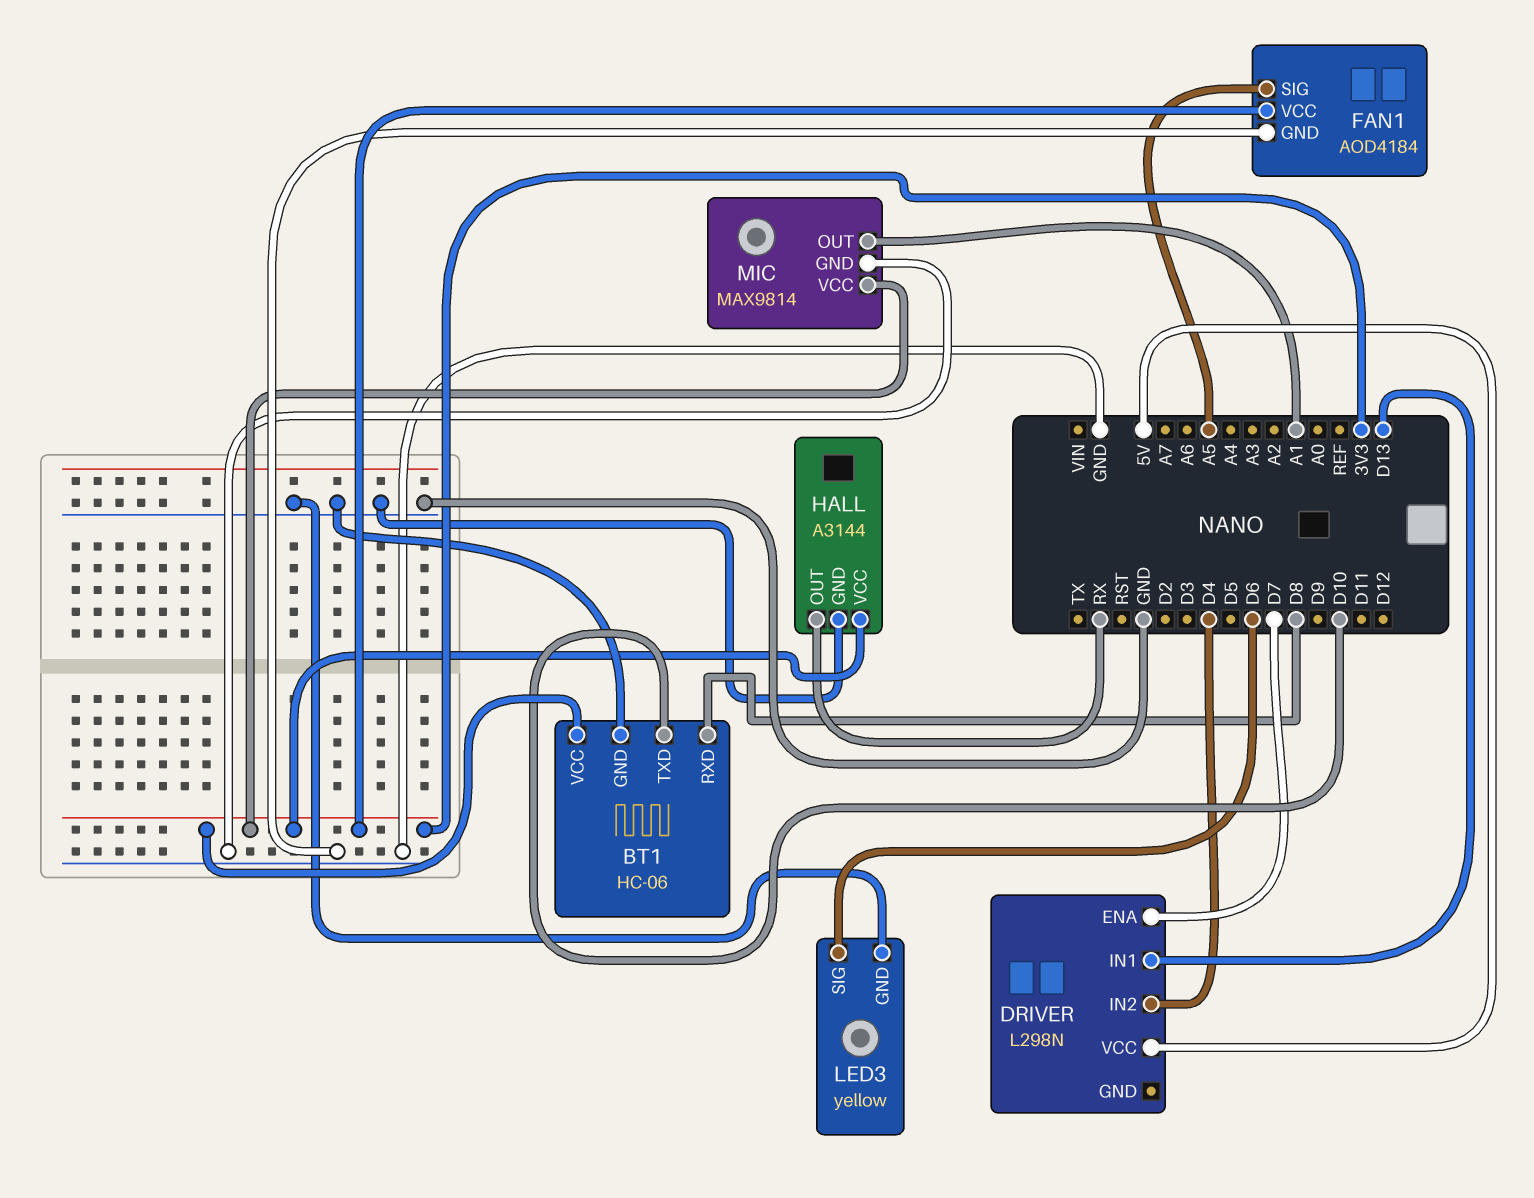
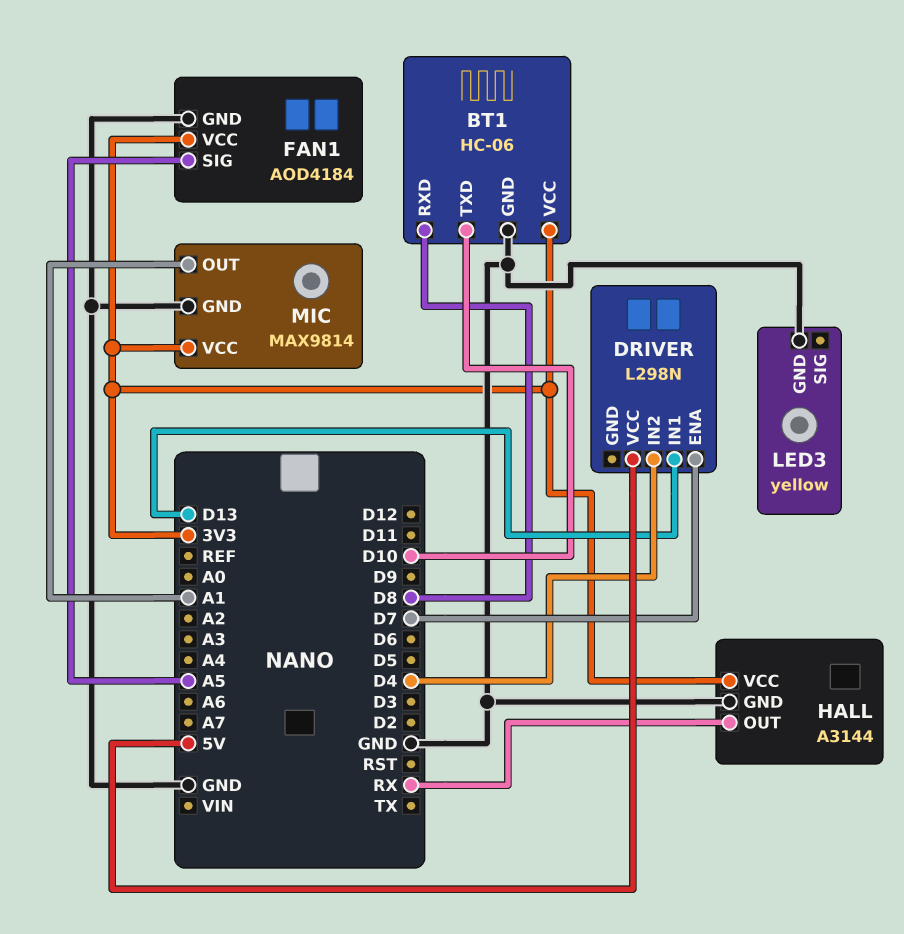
LED3 pin SIG: D6 -> none

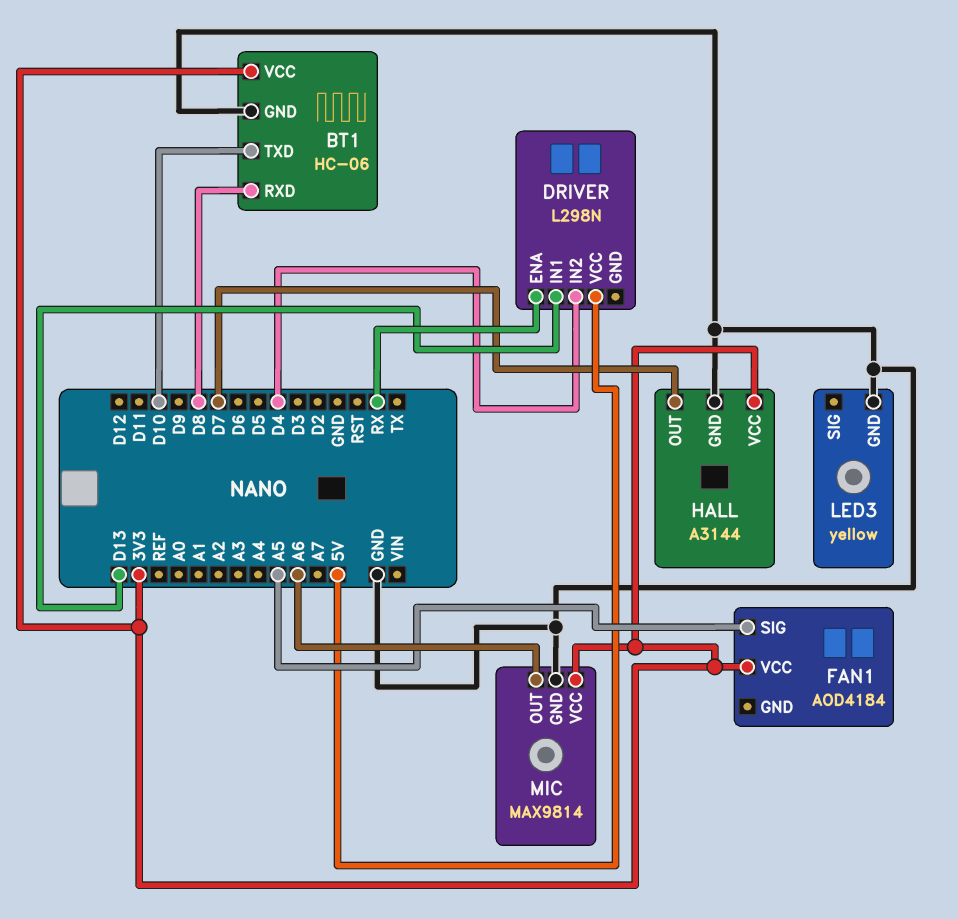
DRIVER pin ENA: D7 -> RX
FAN1 pin GND: GND -> none
HALL pin OUT: RX -> D7
MIC pin OUT: A1 -> A6

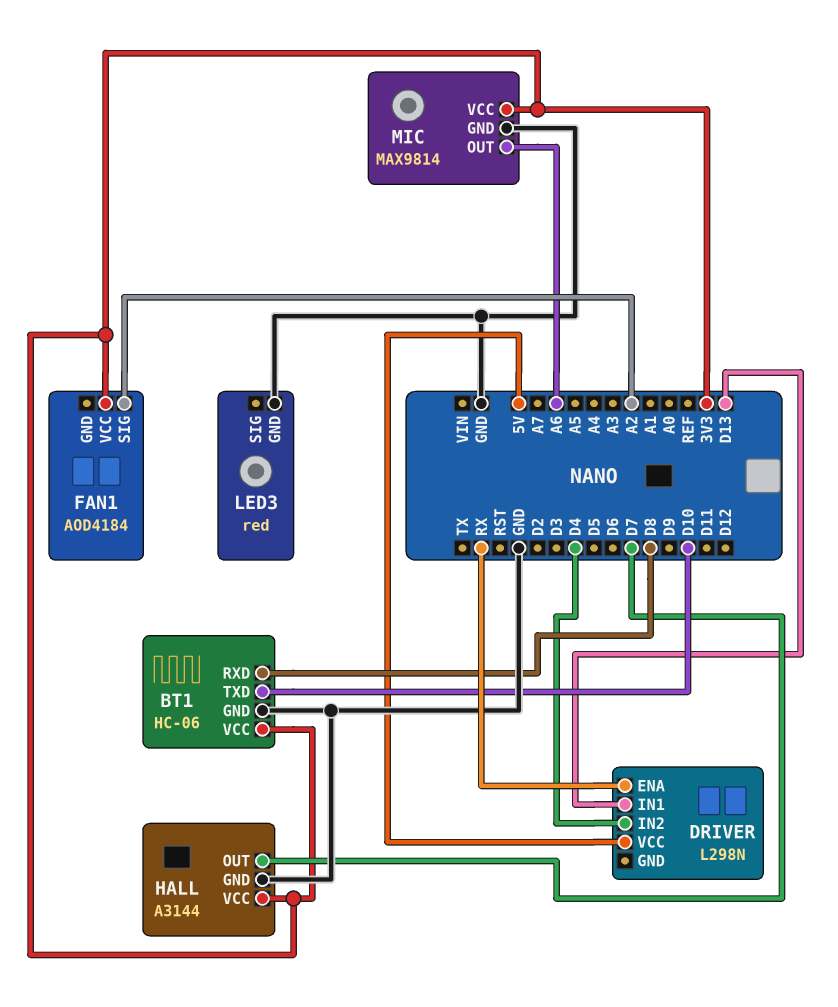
FAN1 pin SIG: A5 -> A2
LED3: yellow -> red

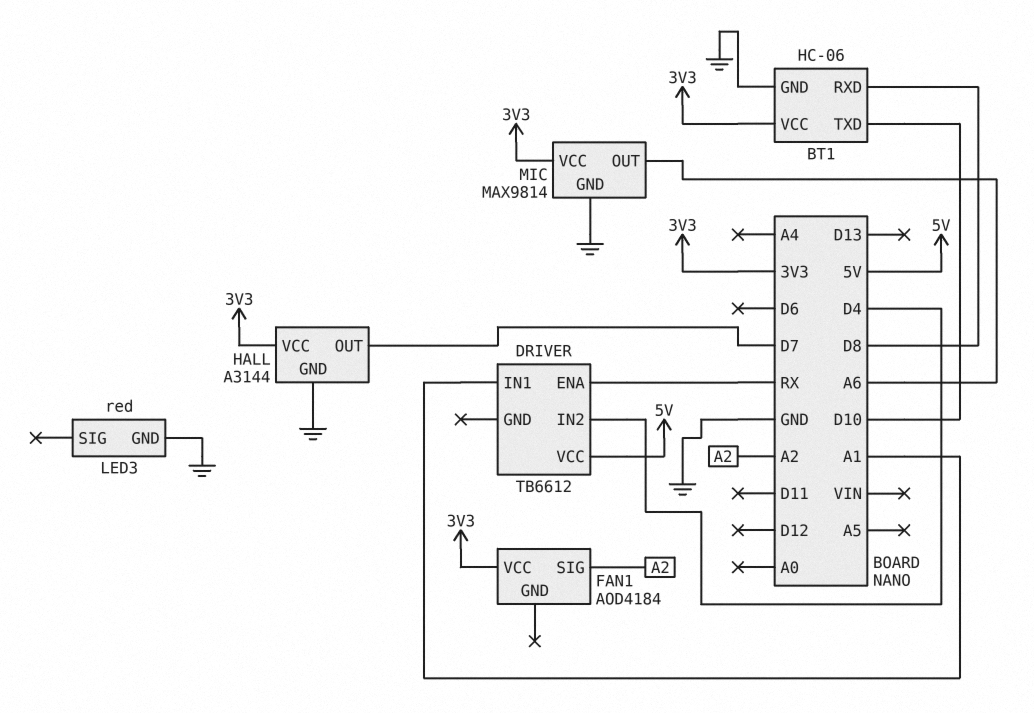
DRIVER: L298N -> TB6612
DRIVER pin IN1: D13 -> A1

